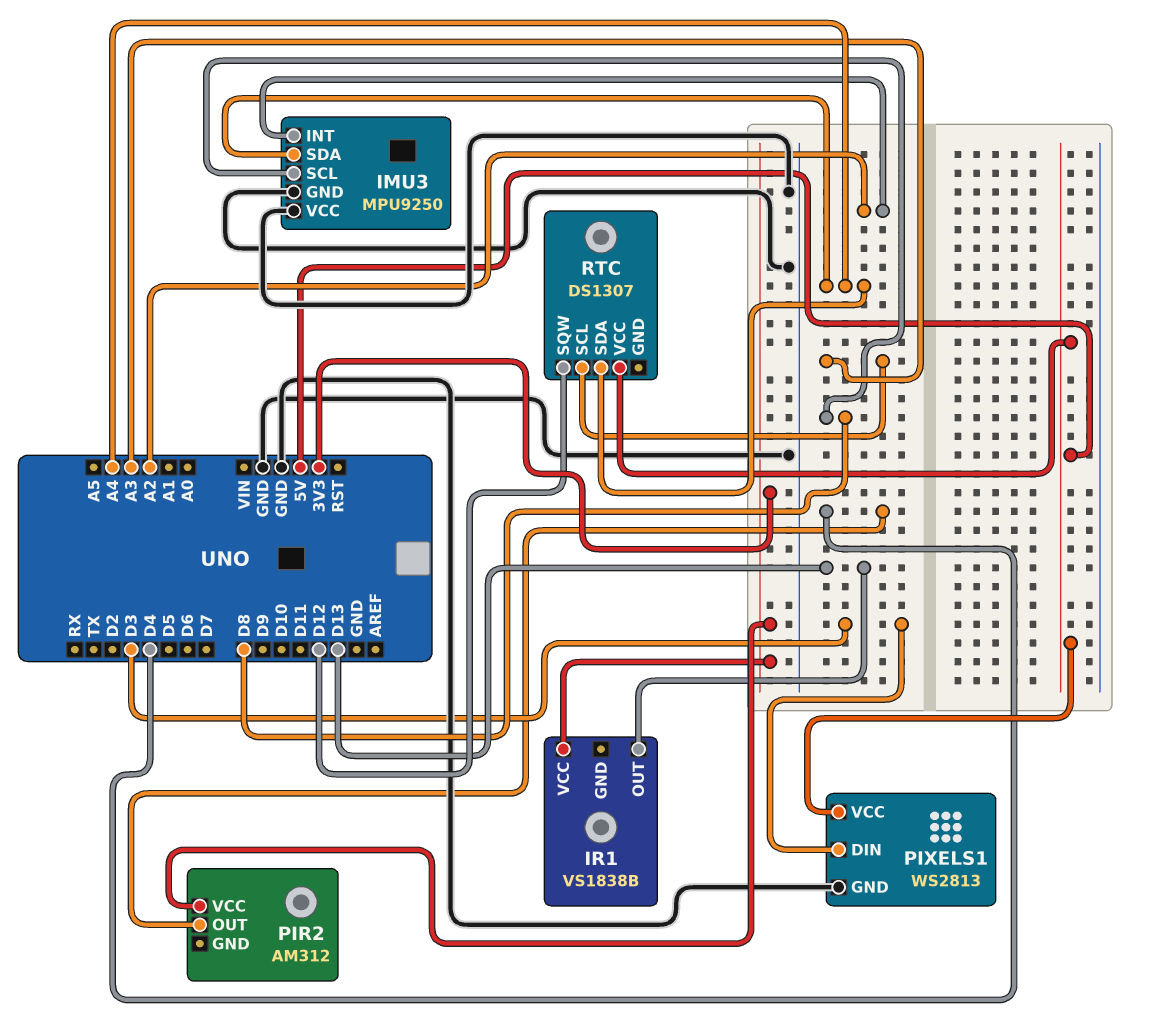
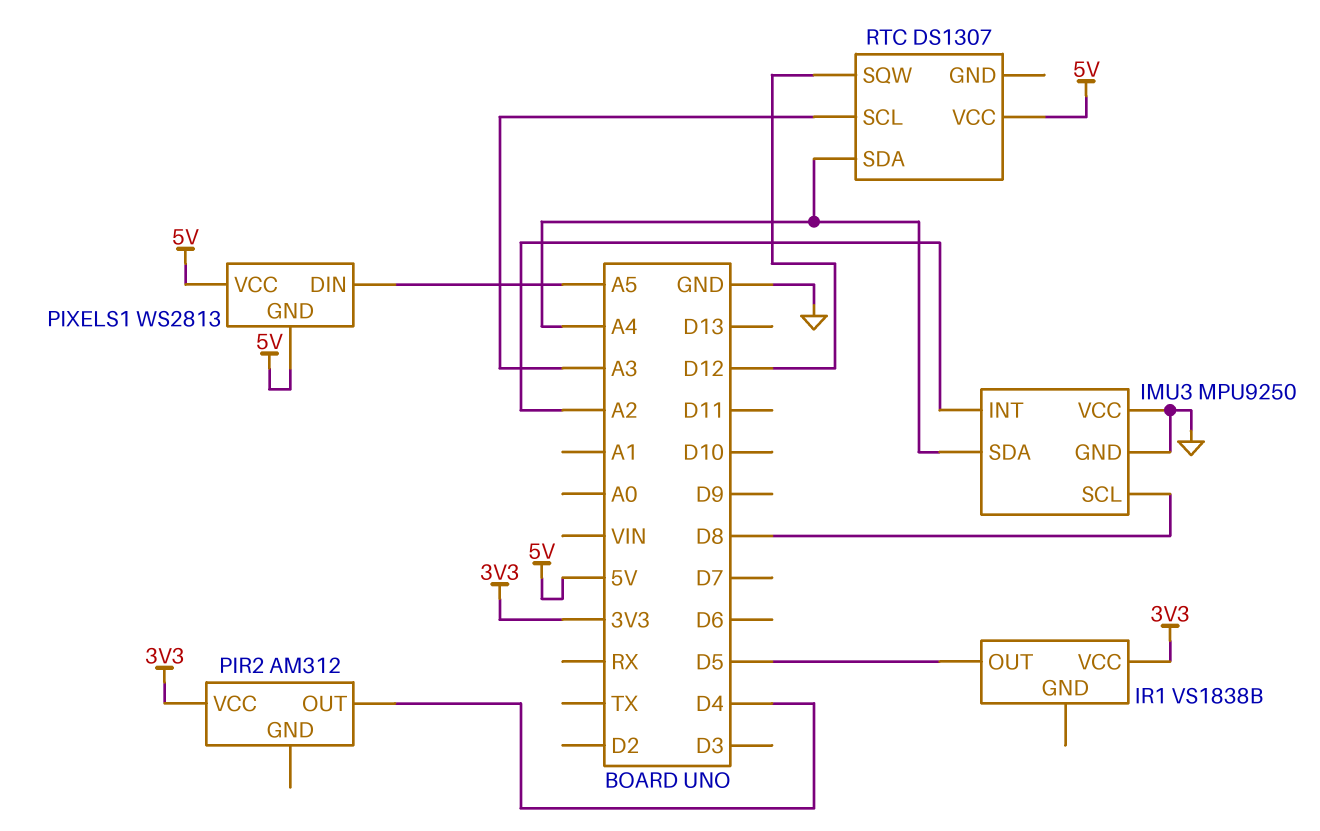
IR1 pin OUT: D13 -> D5
PIXELS1 pin DIN: D3 -> A5
PIXELS1 pin GND: GND -> 5V

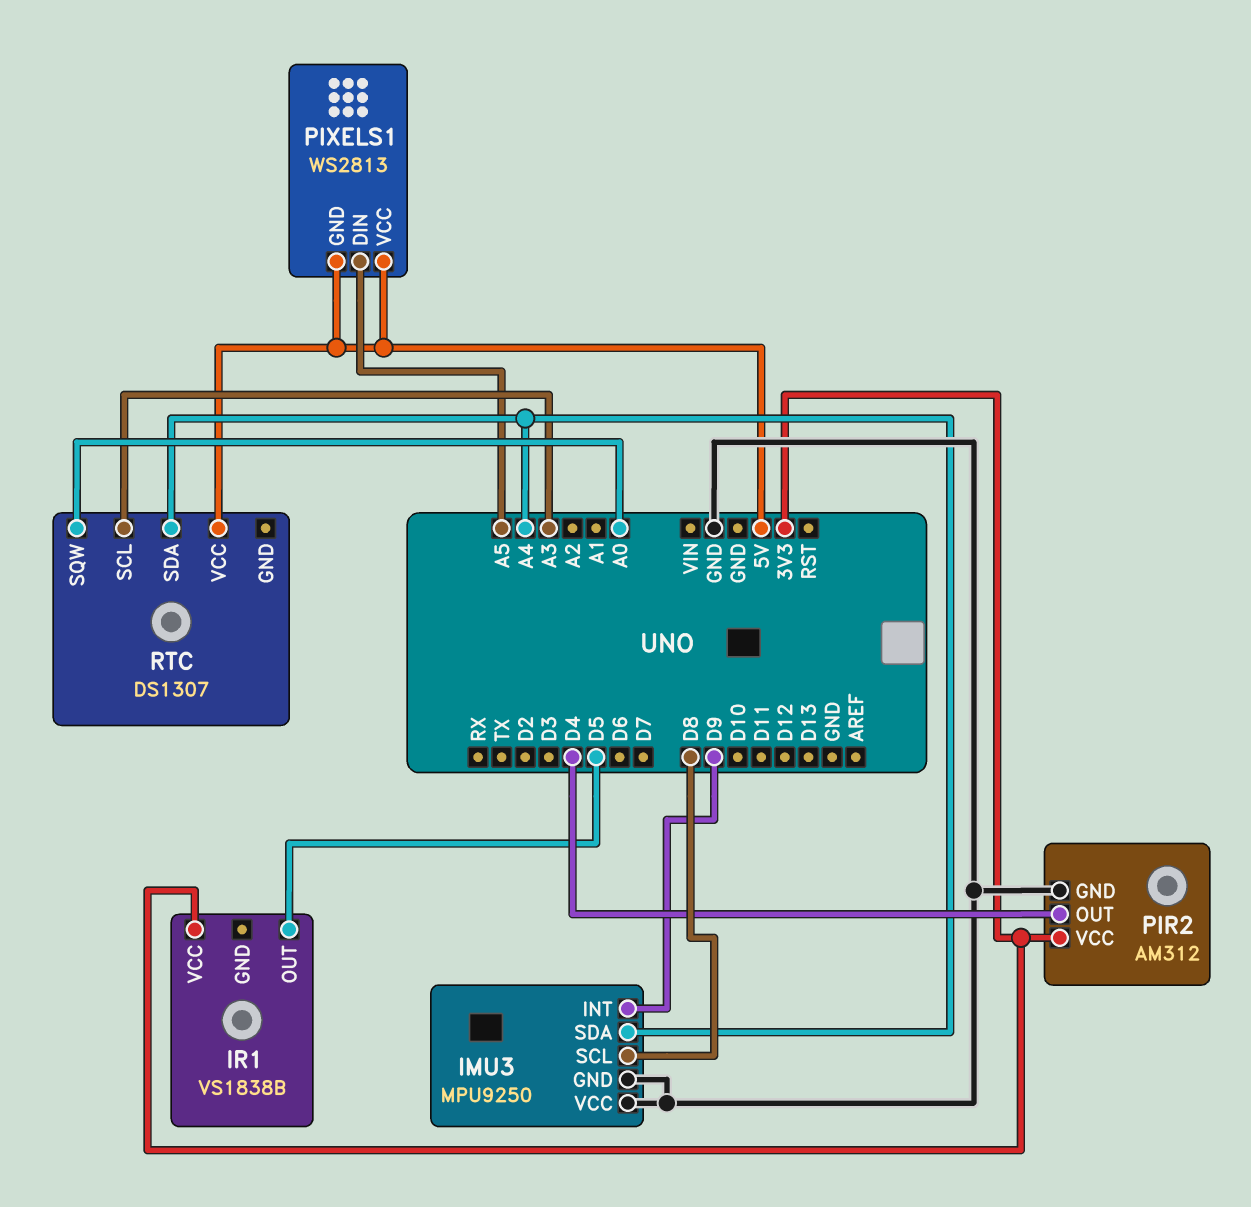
IMU3 pin INT: A2 -> D9
PIR2 pin GND: none -> GND
RTC pin SQW: D12 -> A0

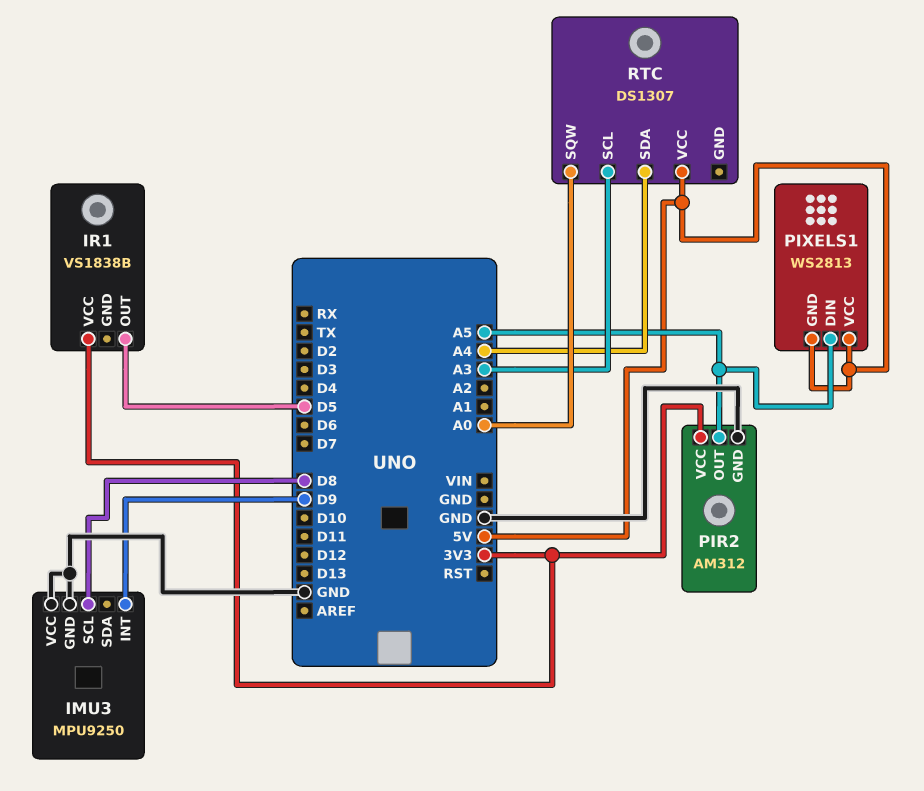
IMU3 pin SDA: A4 -> none
PIR2 pin OUT: D4 -> A5

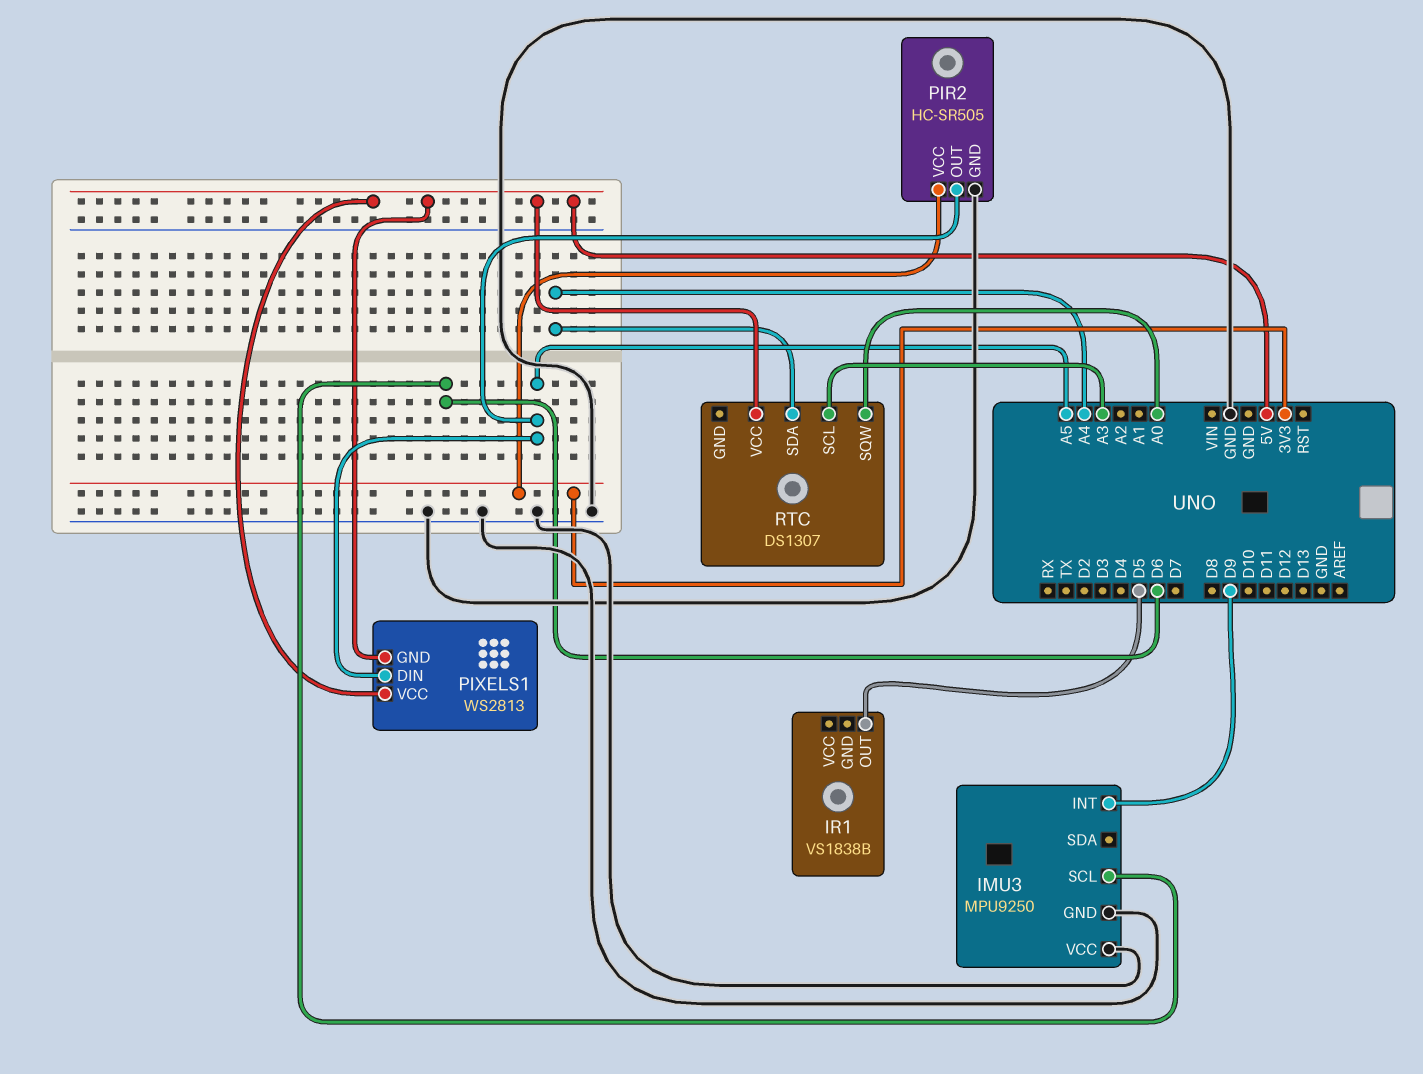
IMU3 pin SCL: D8 -> D6
IR1 pin VCC: 3V3 -> none
PIR2: AM312 -> HC-SR505

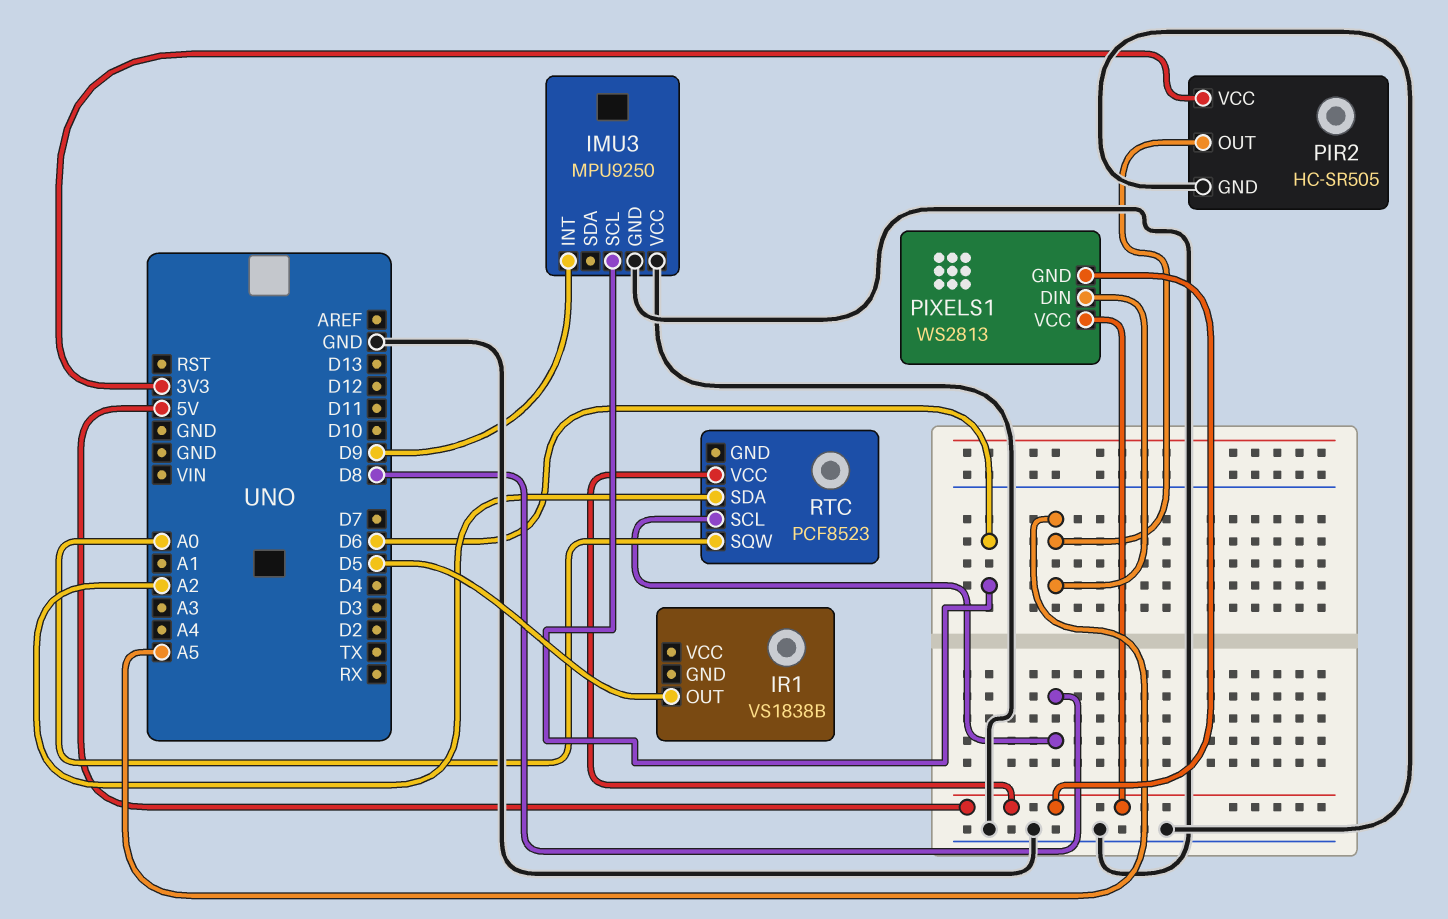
RTC: DS1307 -> PCF8523
RTC pin SCL: A3 -> D8
RTC pin SDA: A4 -> A2

